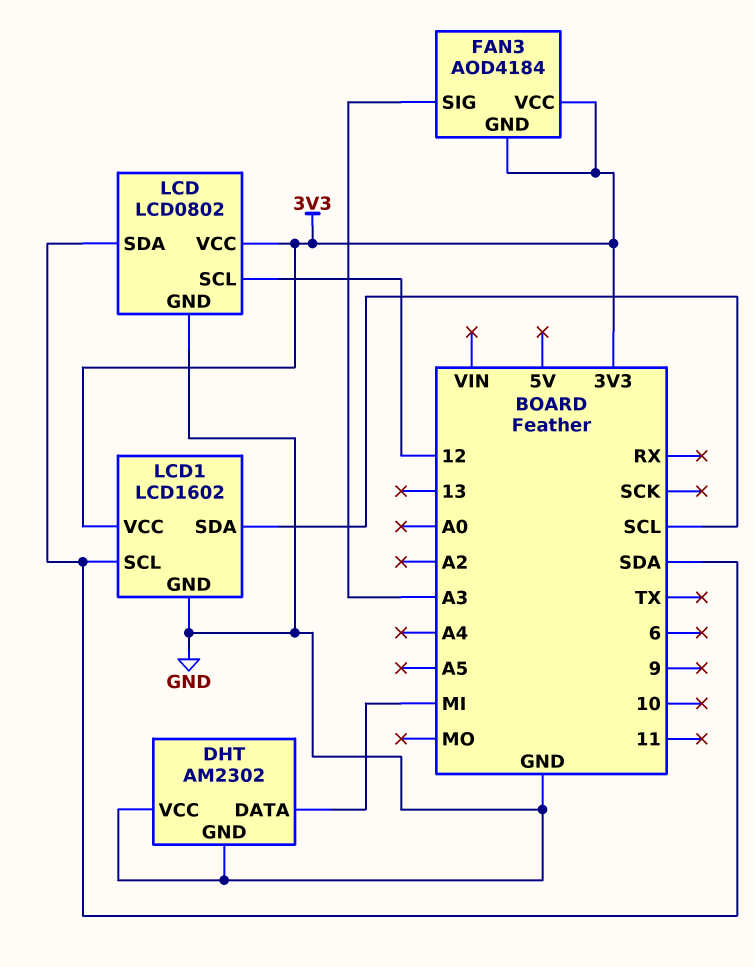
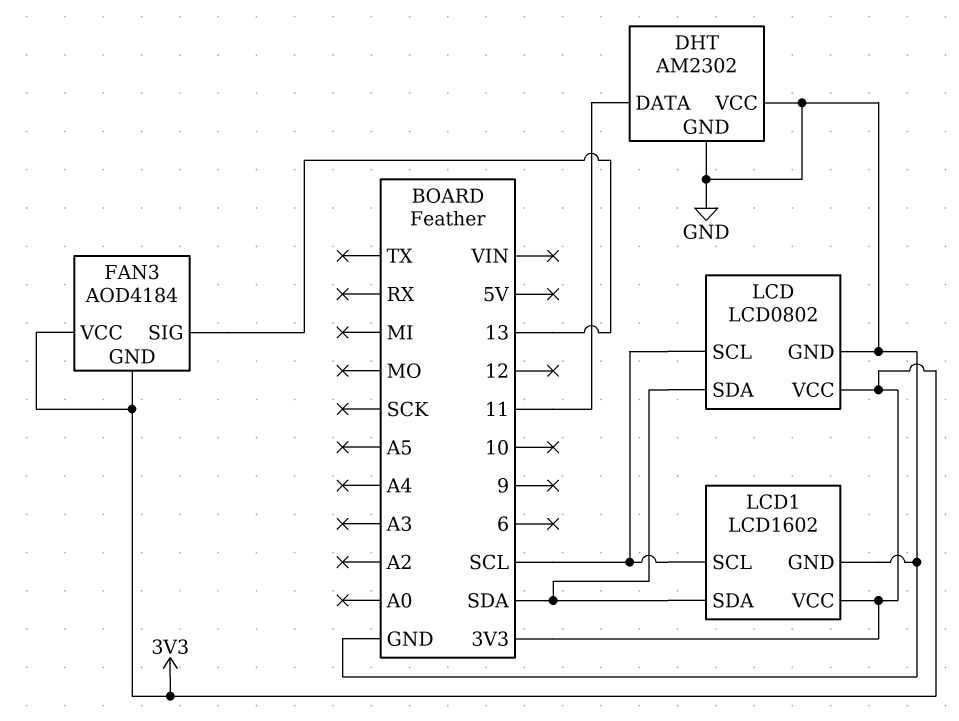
DHT pin DATA: MI -> 11
FAN3 pin SIG: A3 -> 13
LCD pin SCL: 12 -> SCL
LCD1 pin SCL: SDA -> SCL
LCD1 pin SDA: SCL -> SDA

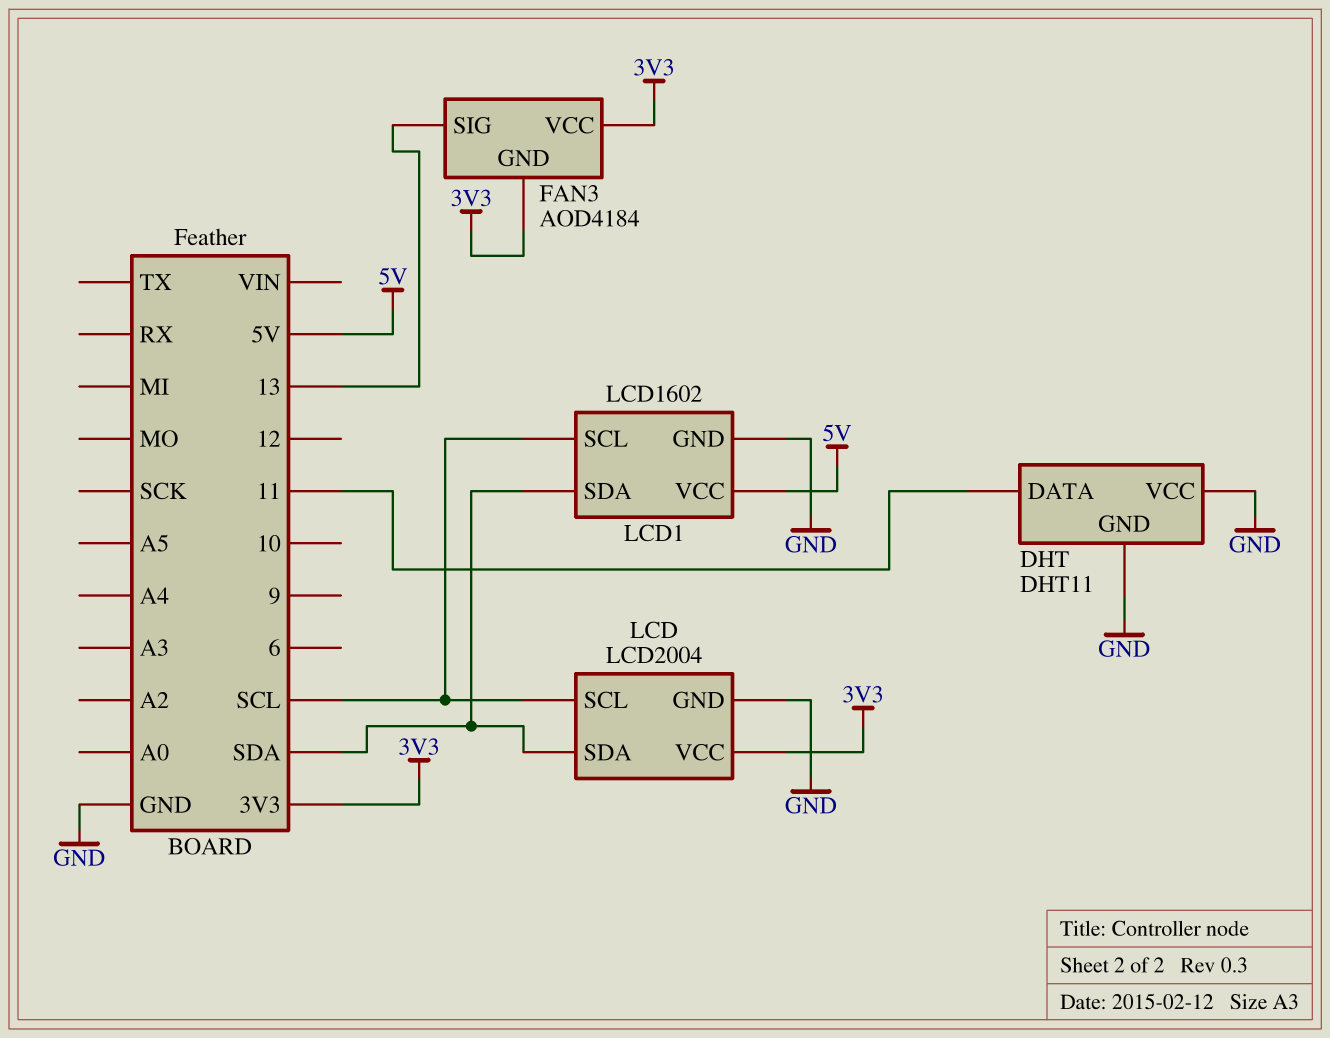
DHT: AM2302 -> DHT11
LCD: LCD0802 -> LCD2004
LCD1 pin VCC: 3V3 -> 5V

